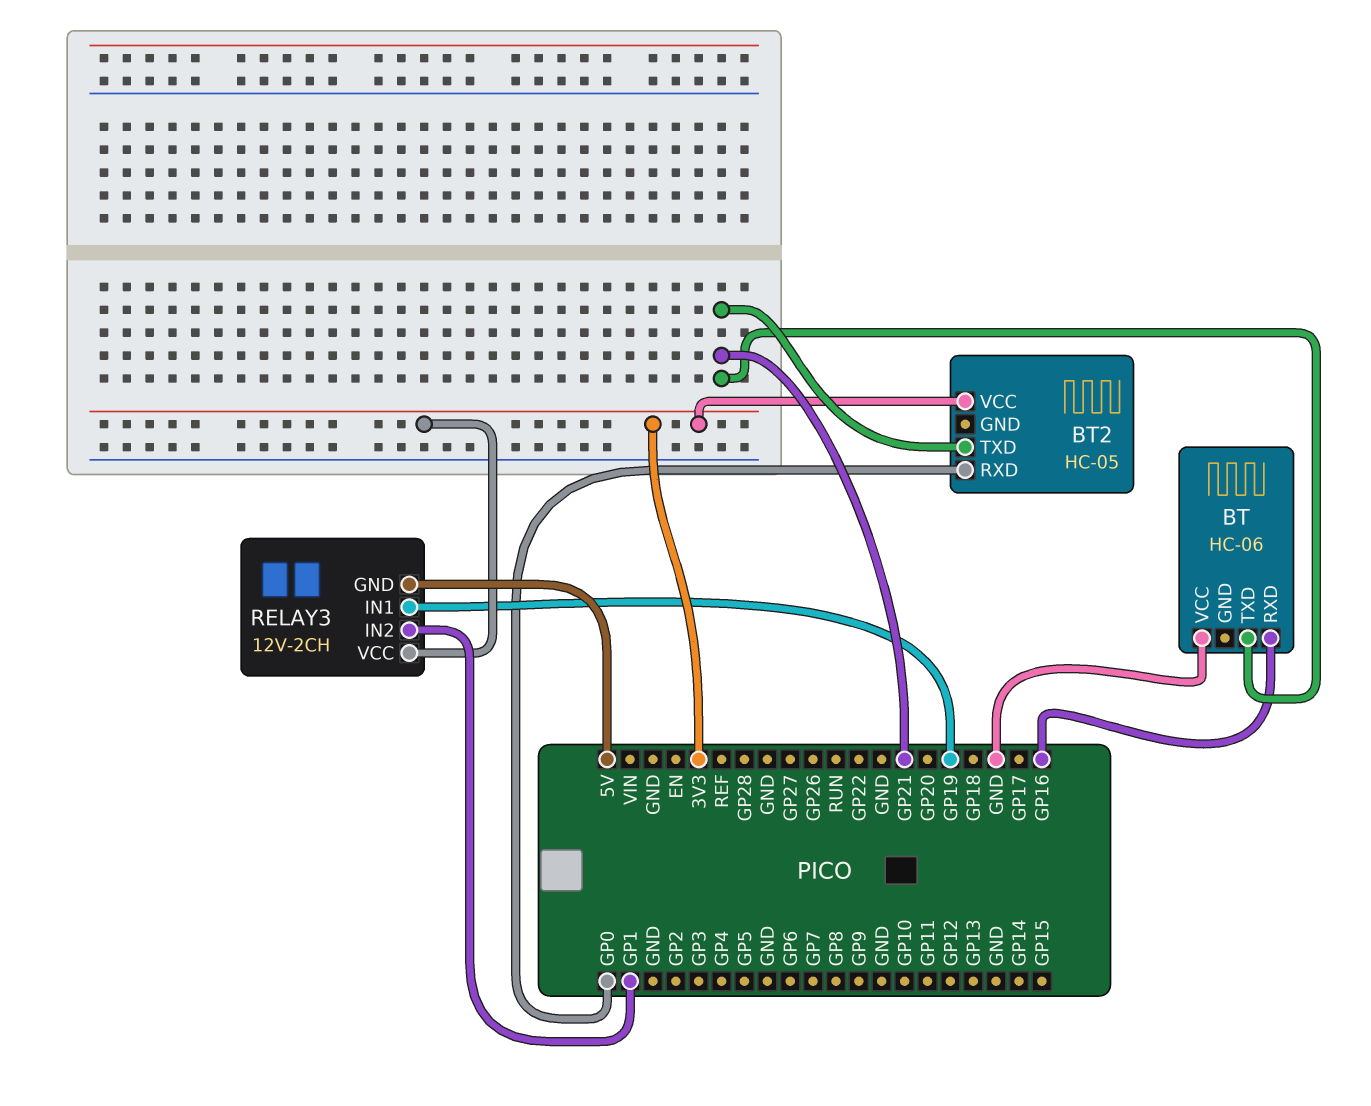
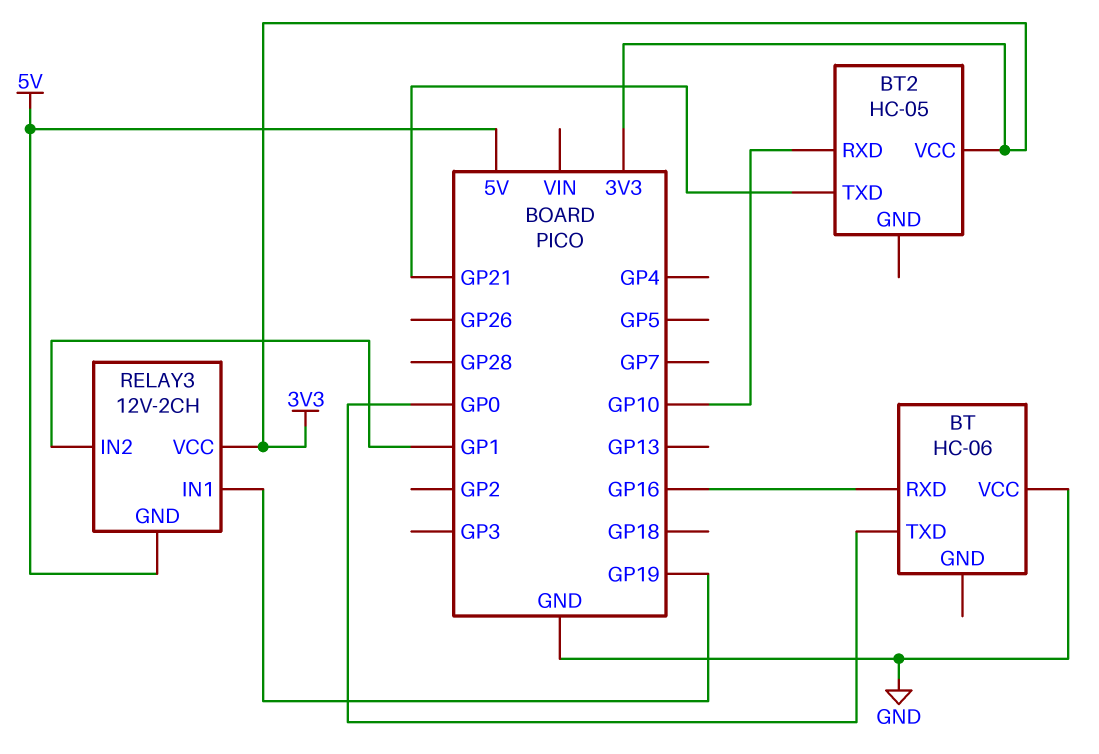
BT pin TXD: GP21 -> GP0
BT2 pin RXD: GP0 -> GP10

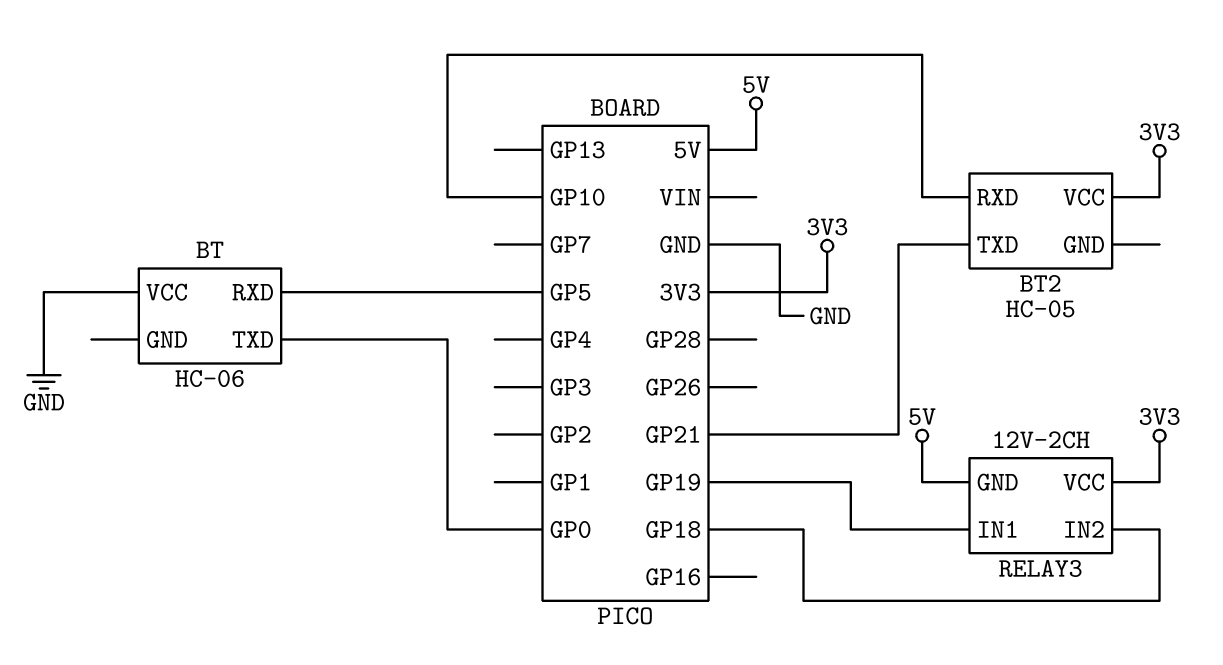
BT pin RXD: GP16 -> GP5
RELAY3 pin IN2: GP1 -> GP18

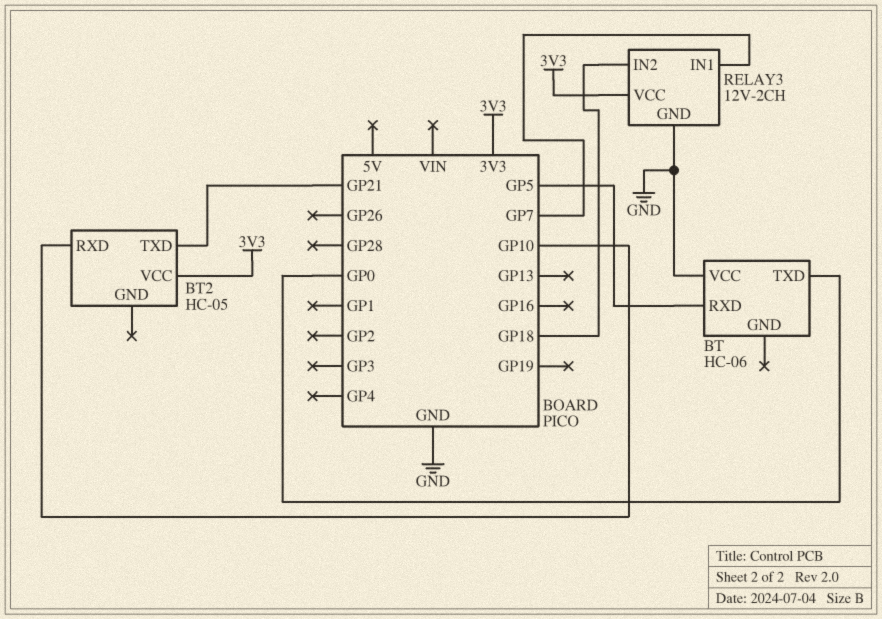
RELAY3 pin GND: 5V -> GND
RELAY3 pin IN1: GP19 -> GP7

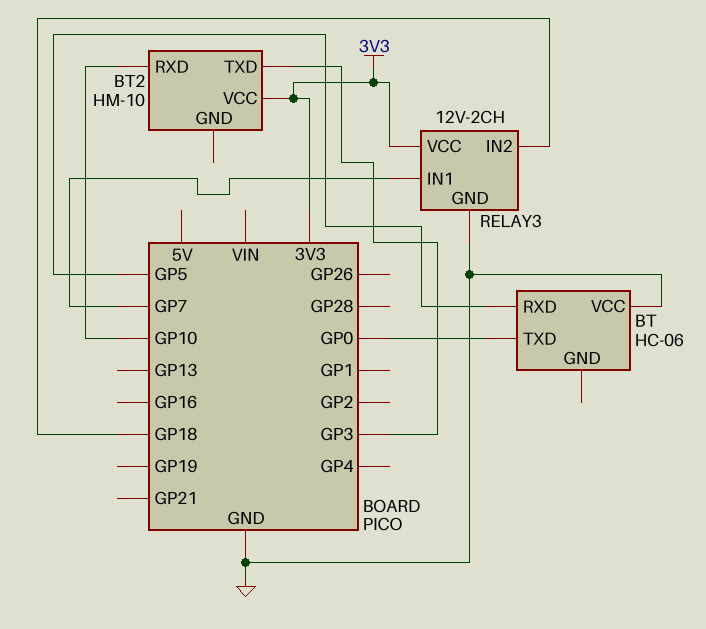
BT2: HC-05 -> HM-10
BT2 pin TXD: GP21 -> GP3

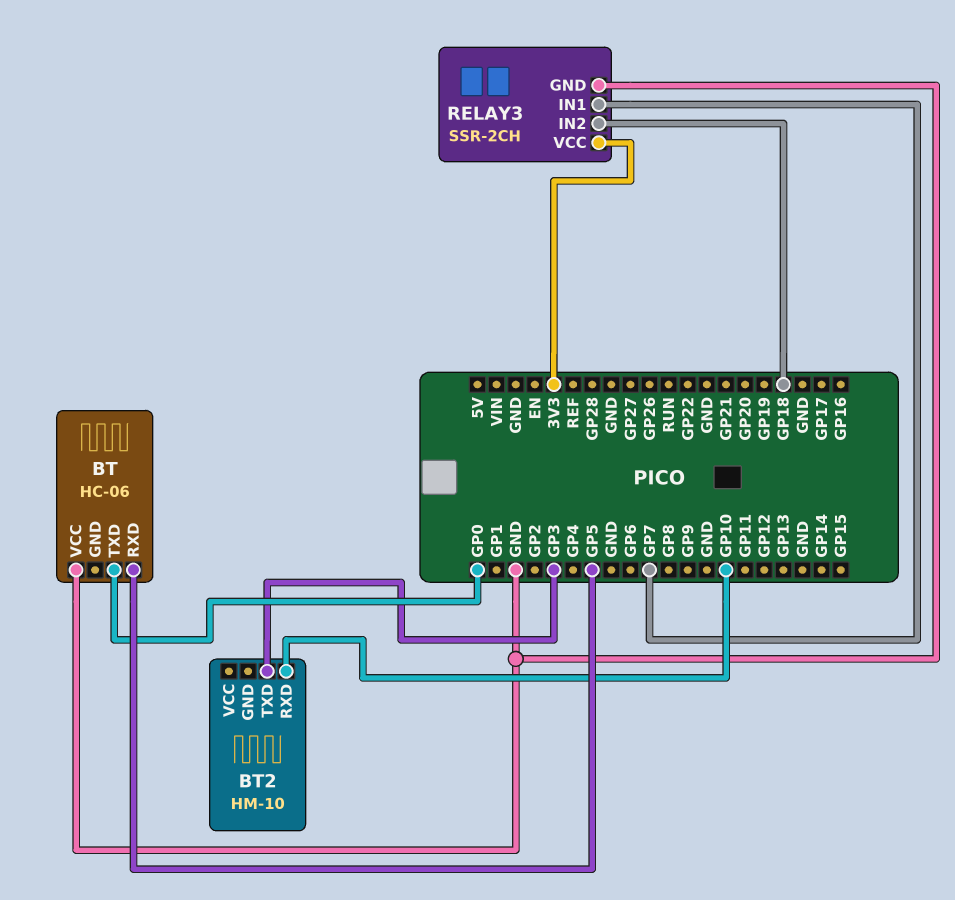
BT2 pin VCC: 3V3 -> none
RELAY3: 12V-2CH -> SSR-2CH

